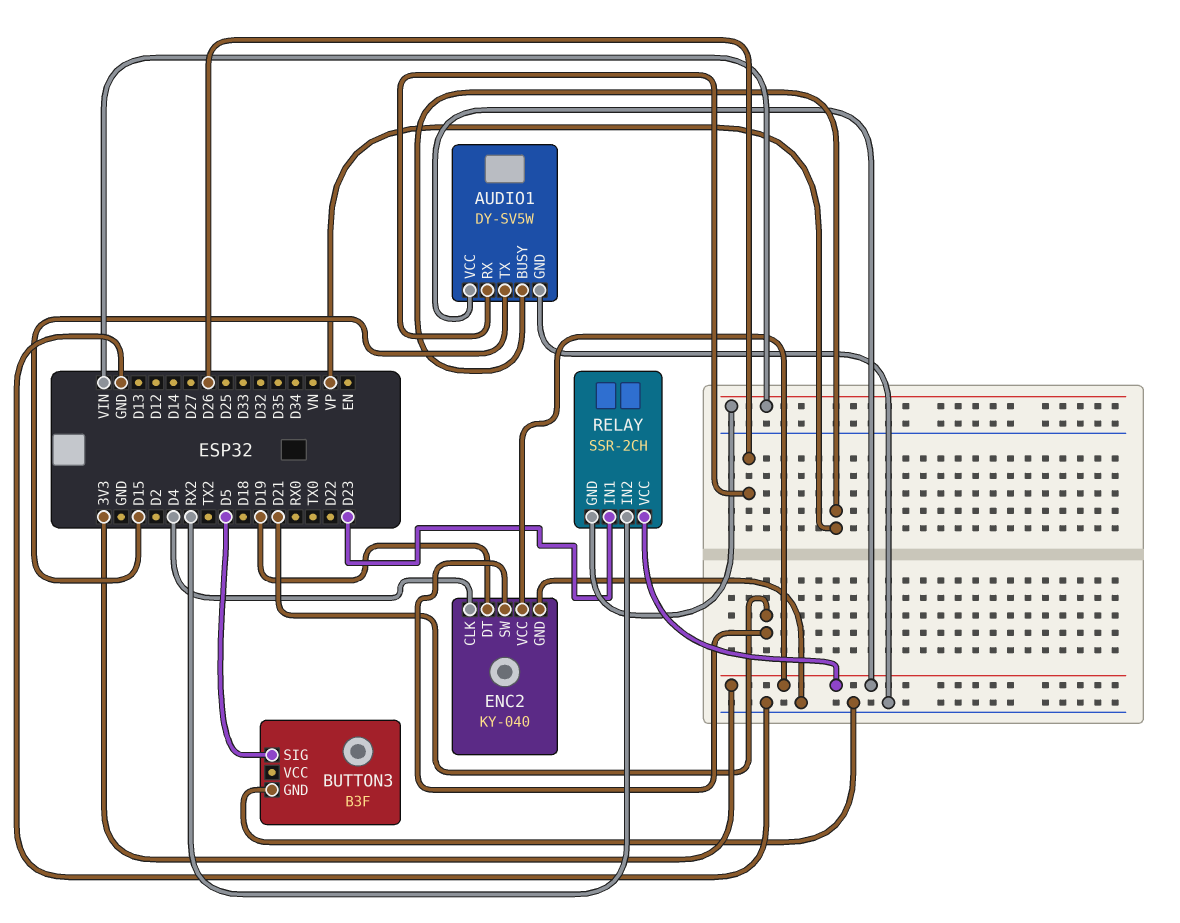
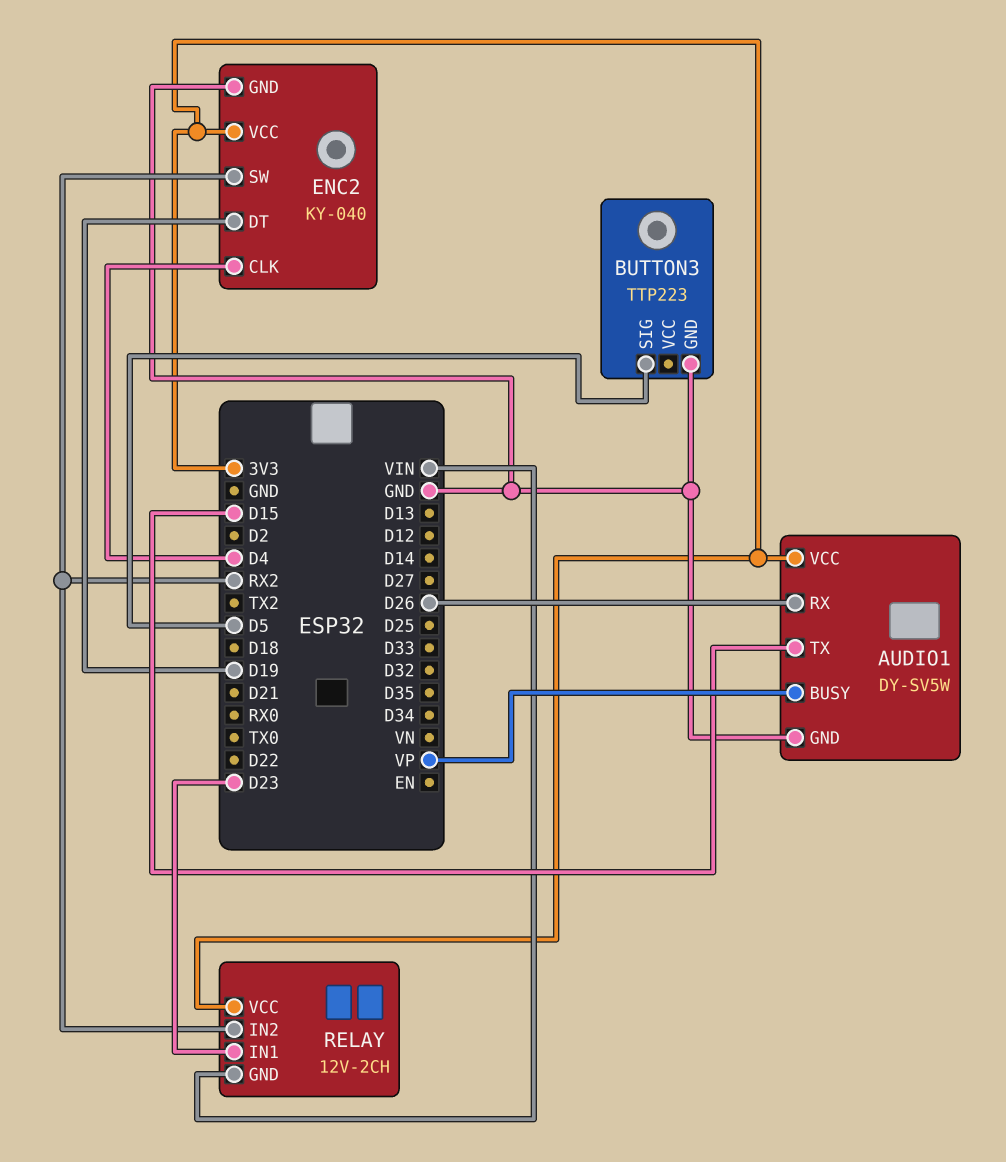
BUTTON3: B3F -> TTP223
ENC2 pin SW: D21 -> RX2
RELAY: SSR-2CH -> 12V-2CH

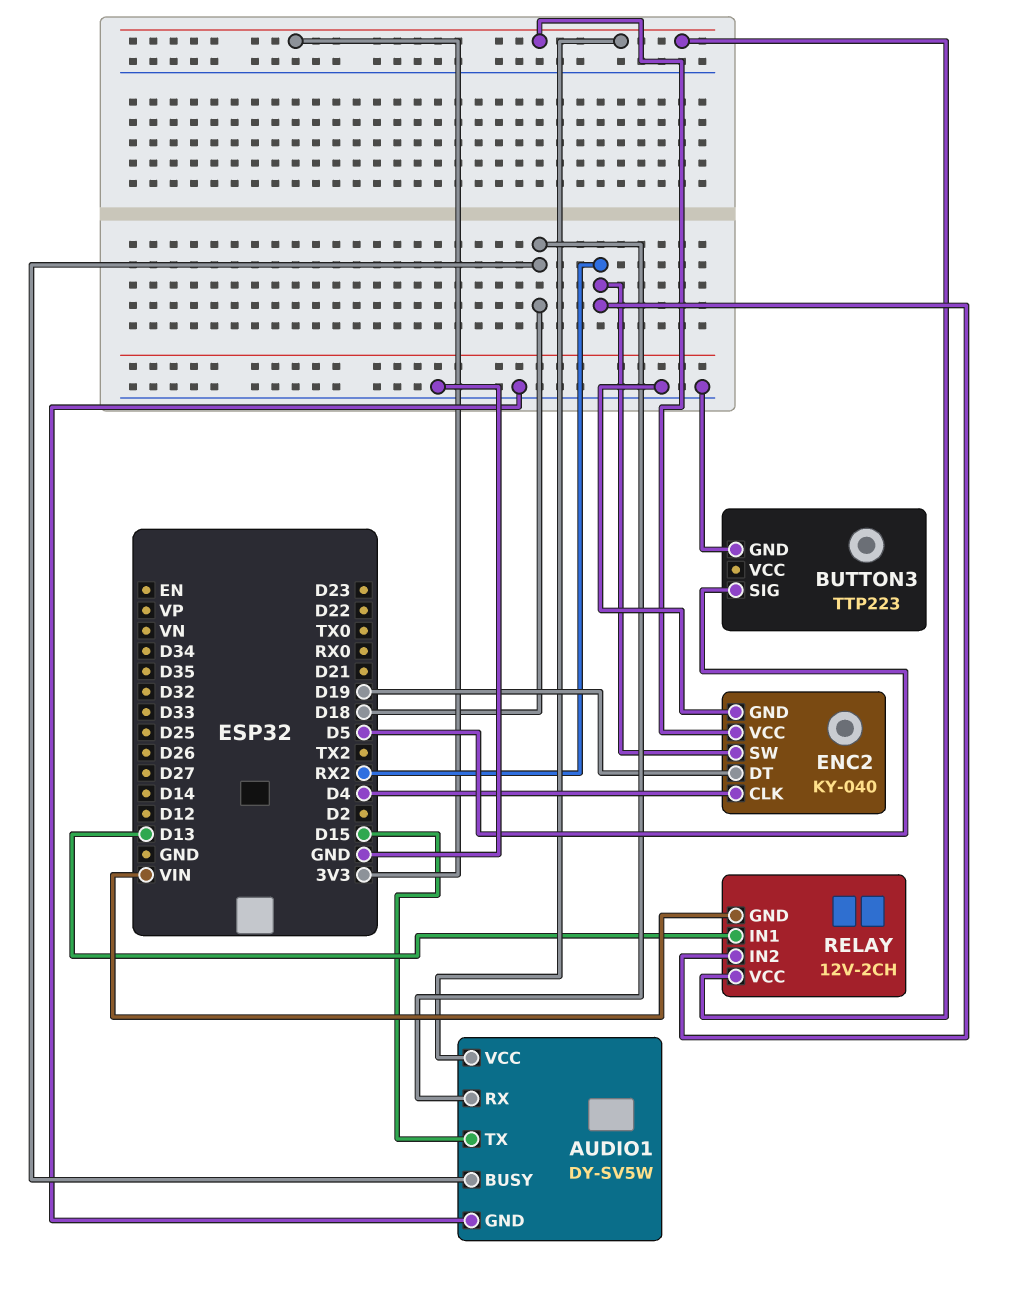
AUDIO1 pin BUSY: VP -> D18
AUDIO1 pin RX: D26 -> D18
RELAY pin IN1: D23 -> D13

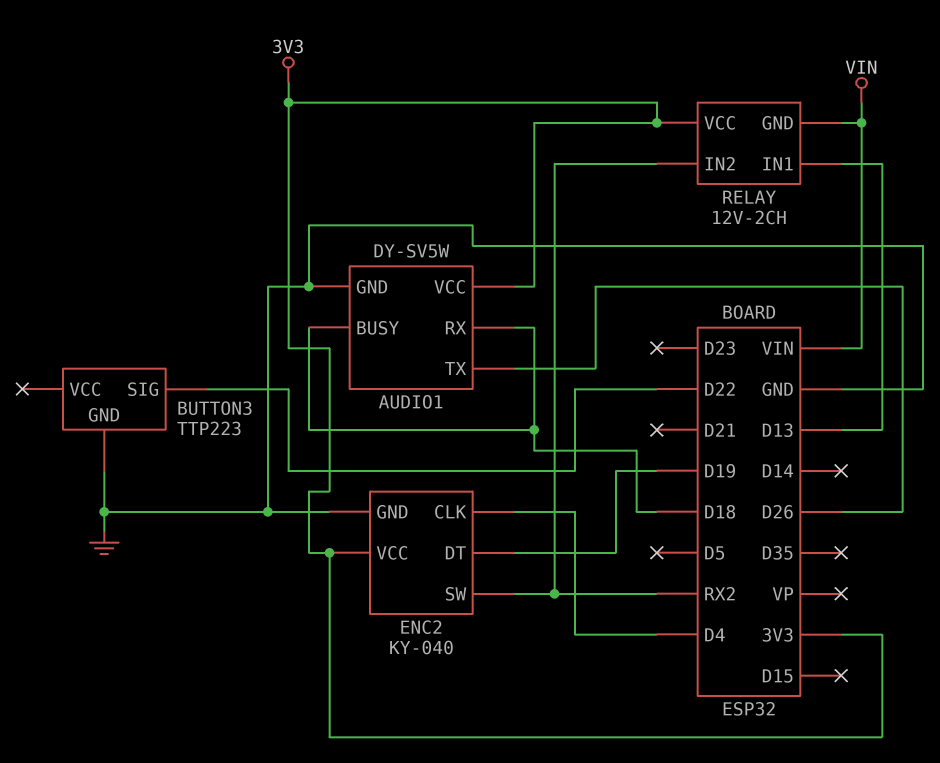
AUDIO1 pin TX: D15 -> D26
BUTTON3 pin SIG: D5 -> D22

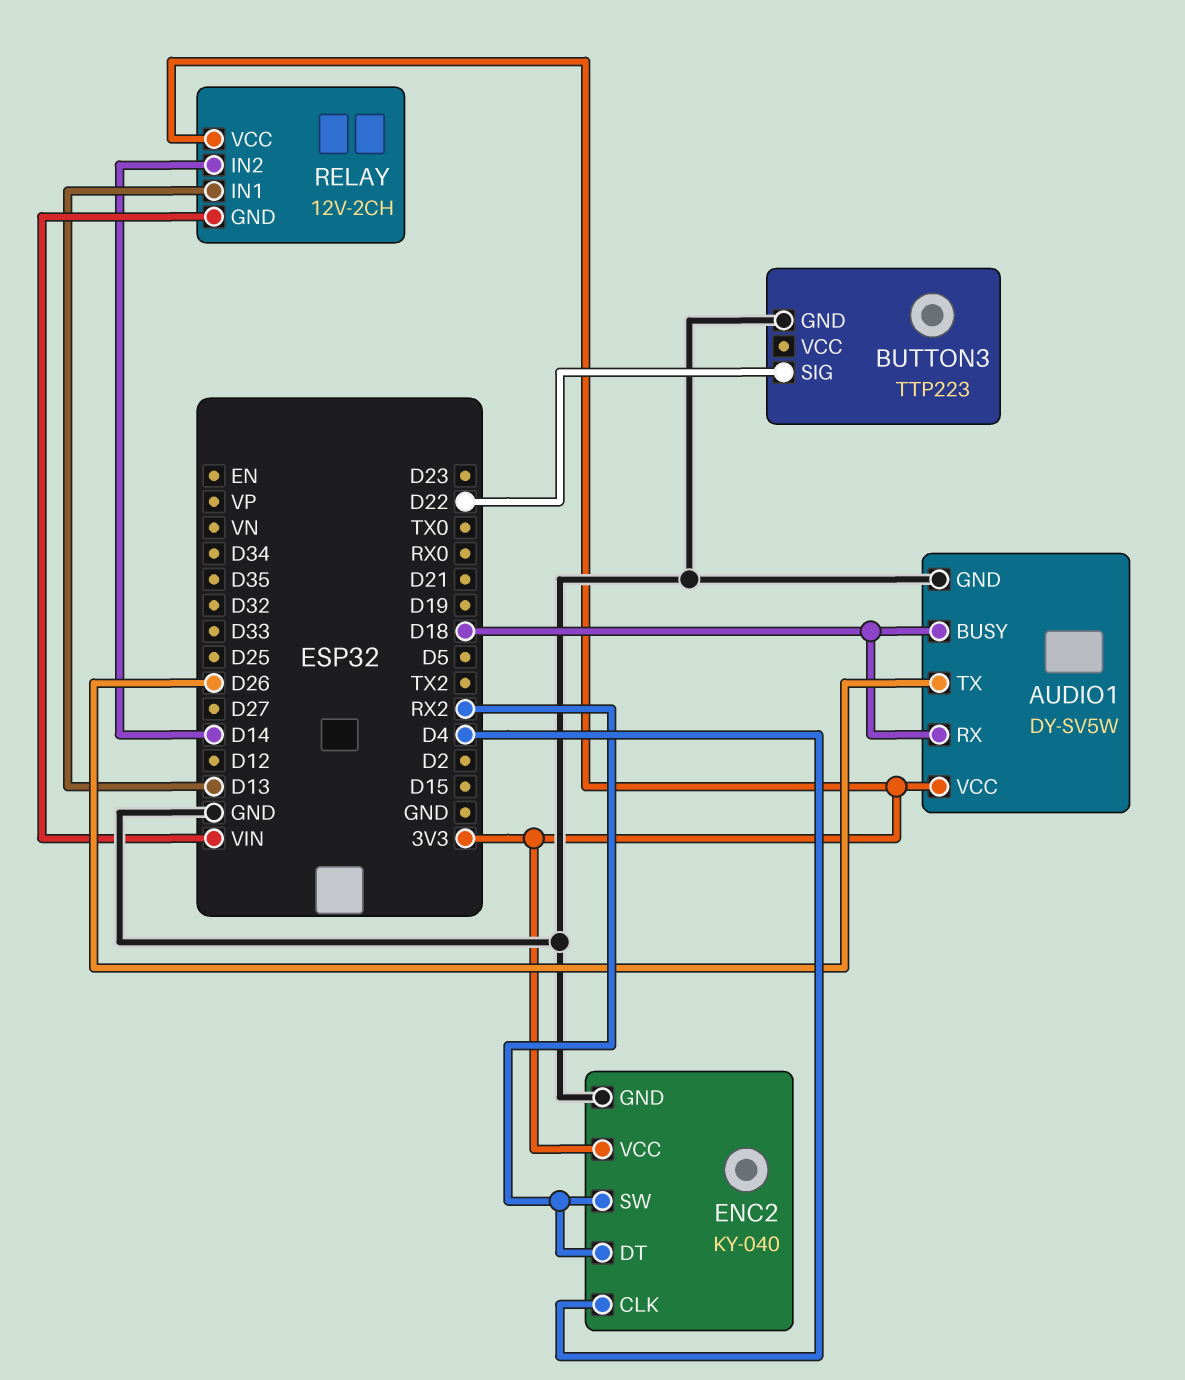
ENC2 pin DT: D19 -> RX2
RELAY pin IN2: RX2 -> D14

